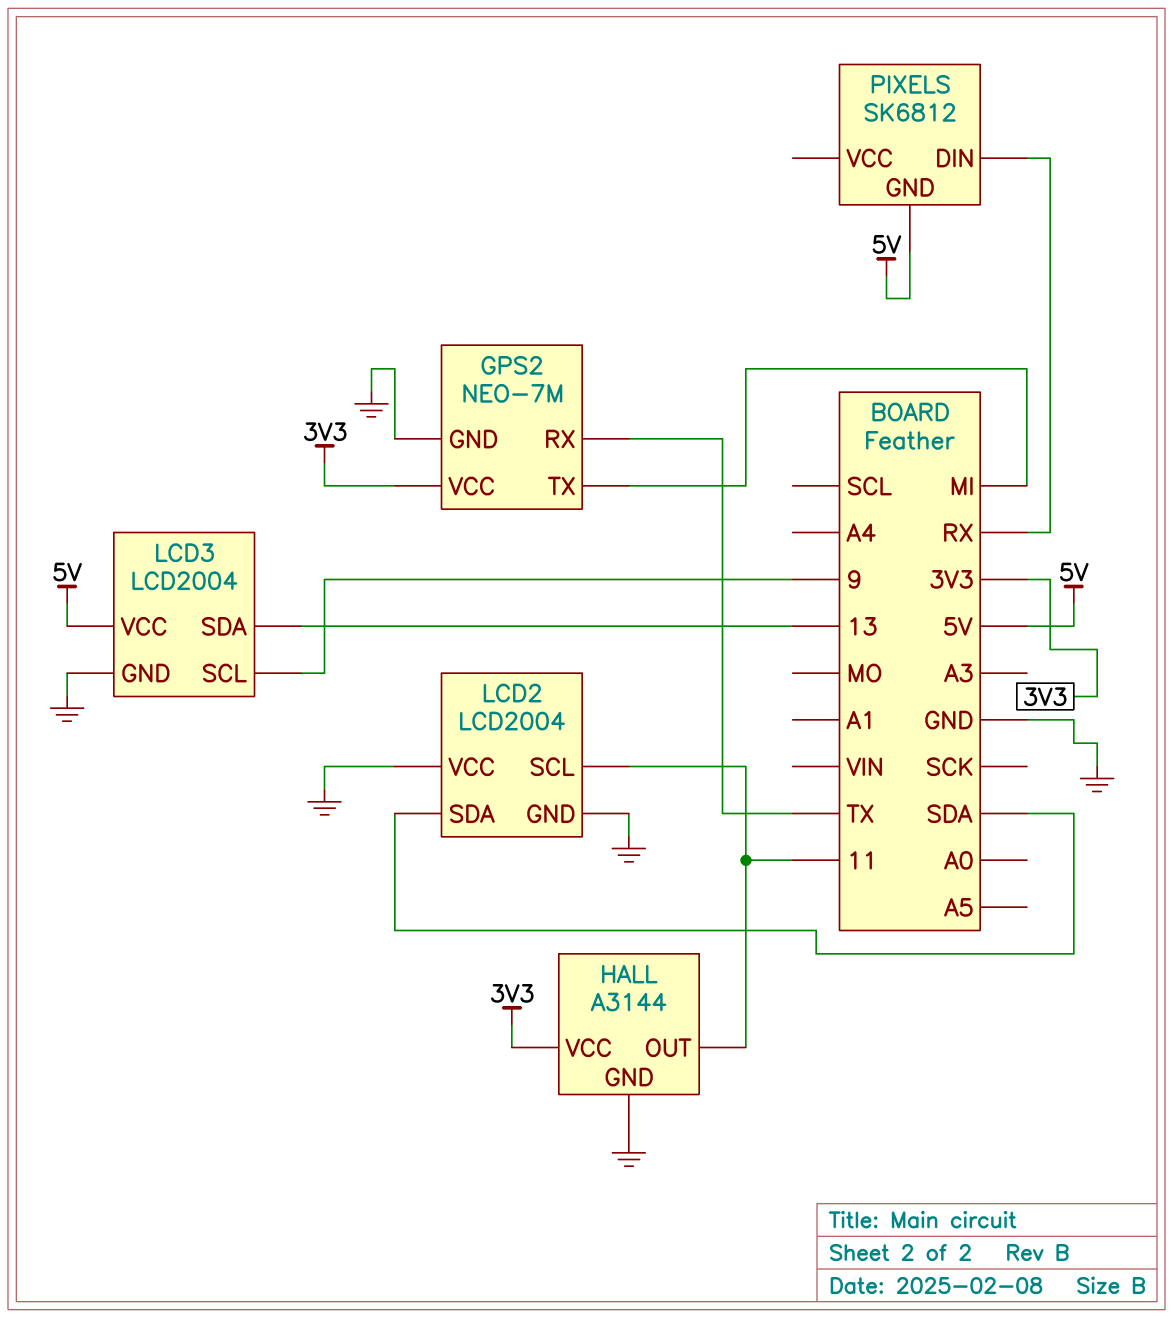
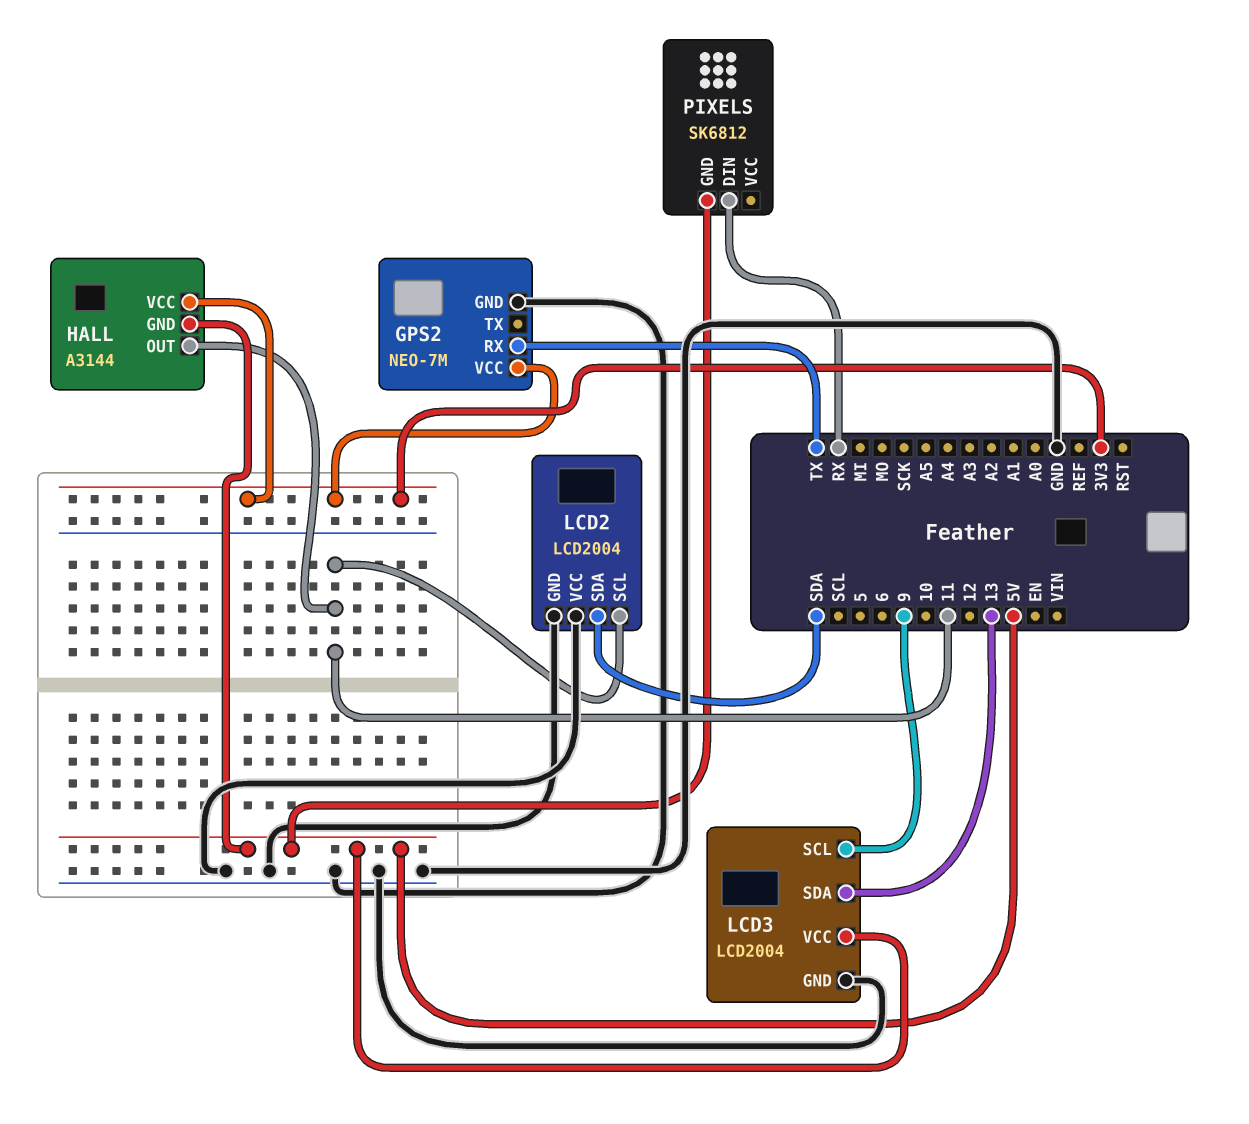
GPS2 pin TX: MI -> none
HALL pin GND: GND -> 5V

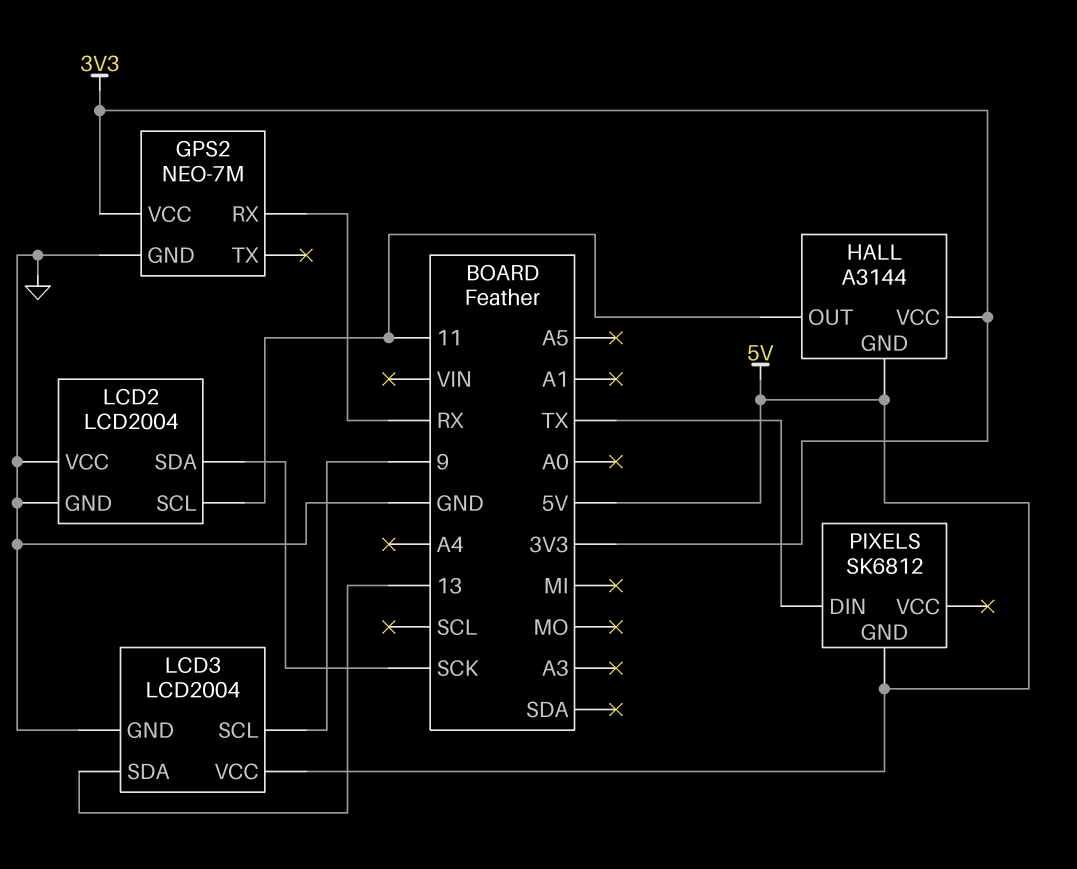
GPS2 pin RX: TX -> RX
LCD2 pin SDA: SDA -> SCK
PIXELS pin DIN: RX -> TX

